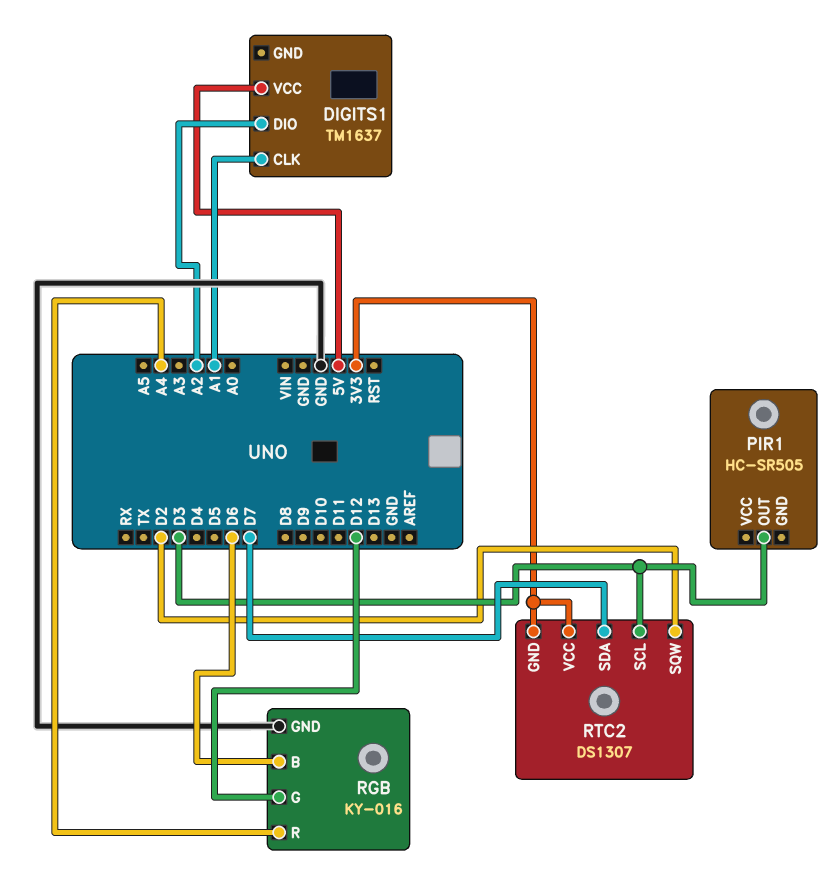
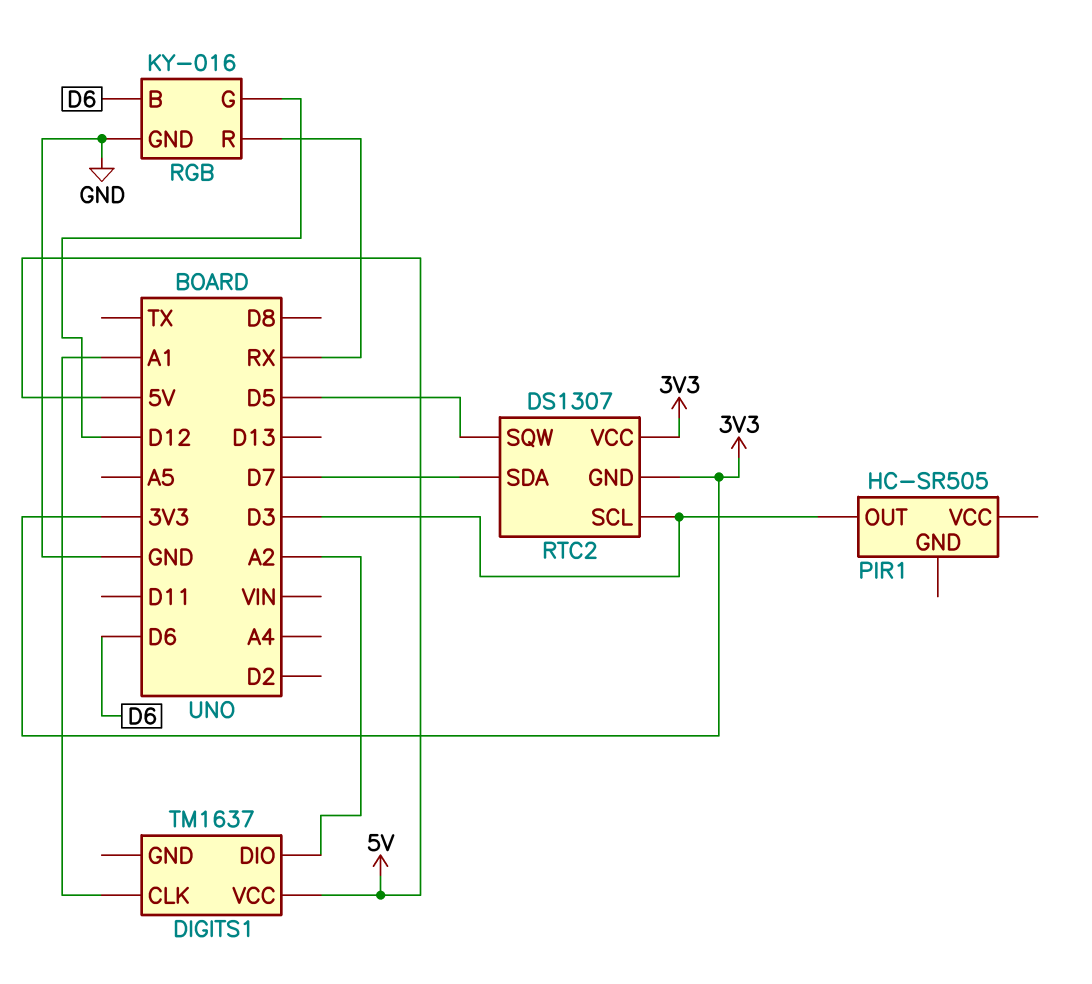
RGB pin R: A4 -> RX
RTC2 pin SQW: D2 -> D5

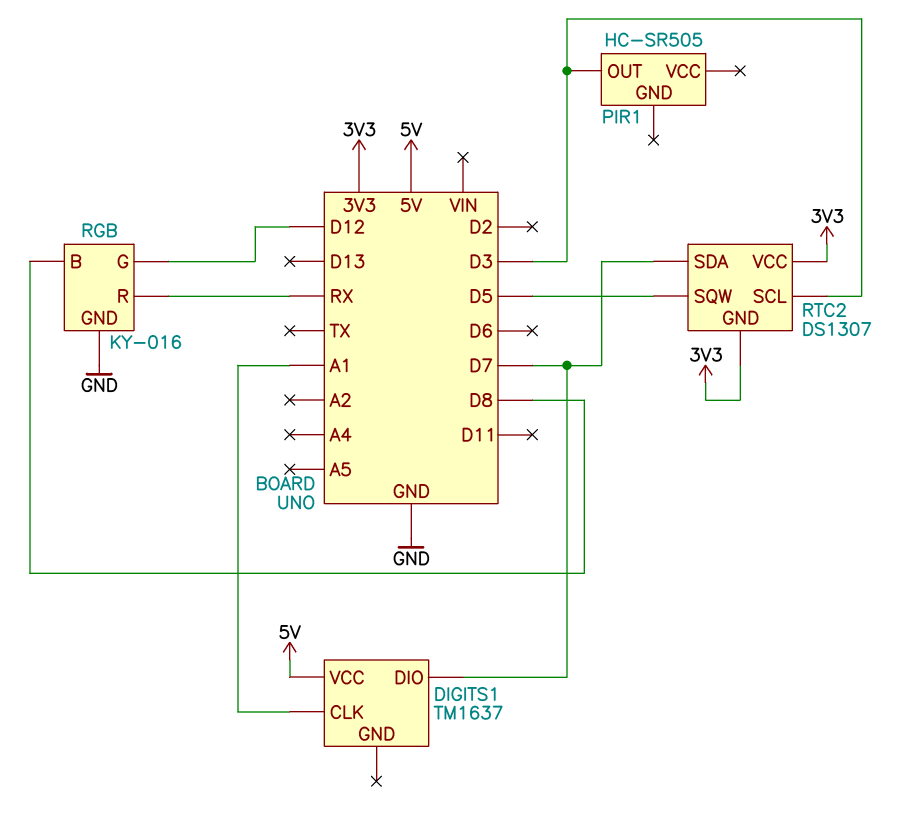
DIGITS1 pin DIO: A2 -> D7
RGB pin B: D6 -> D8

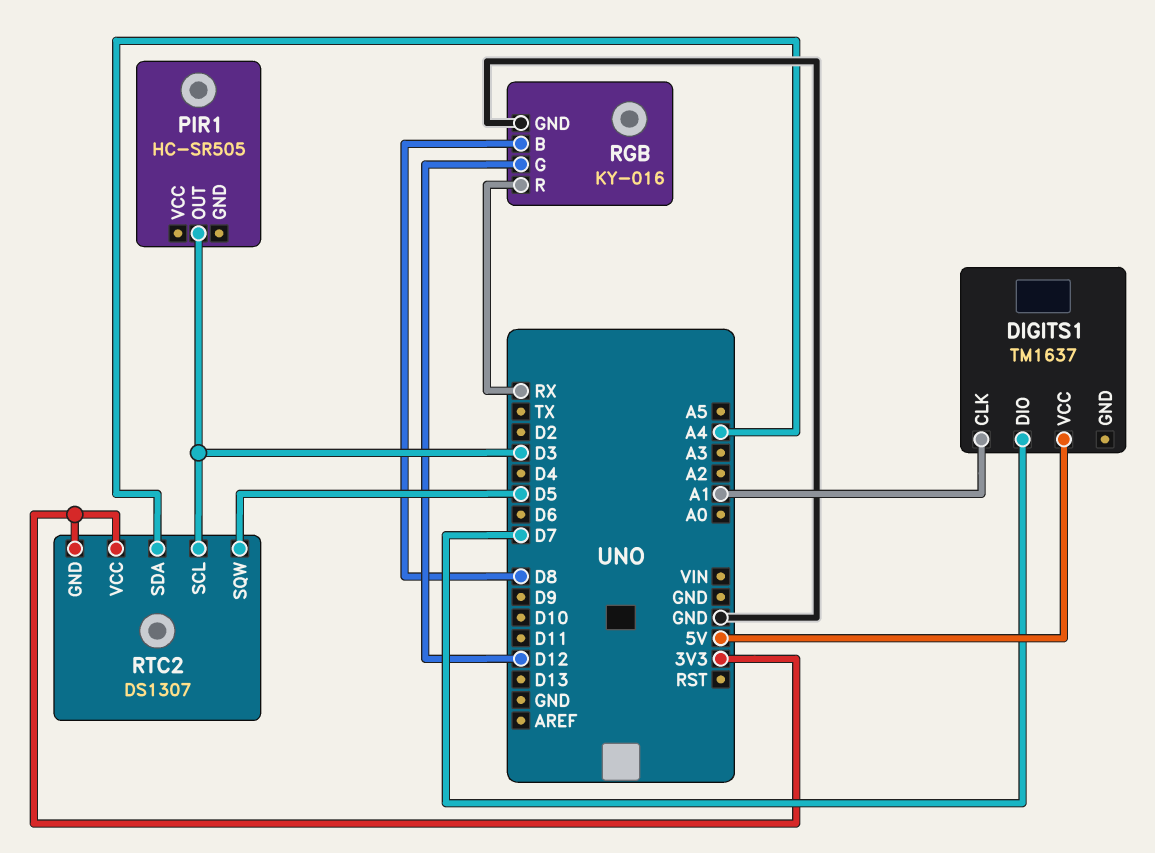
RTC2 pin SDA: D7 -> A4

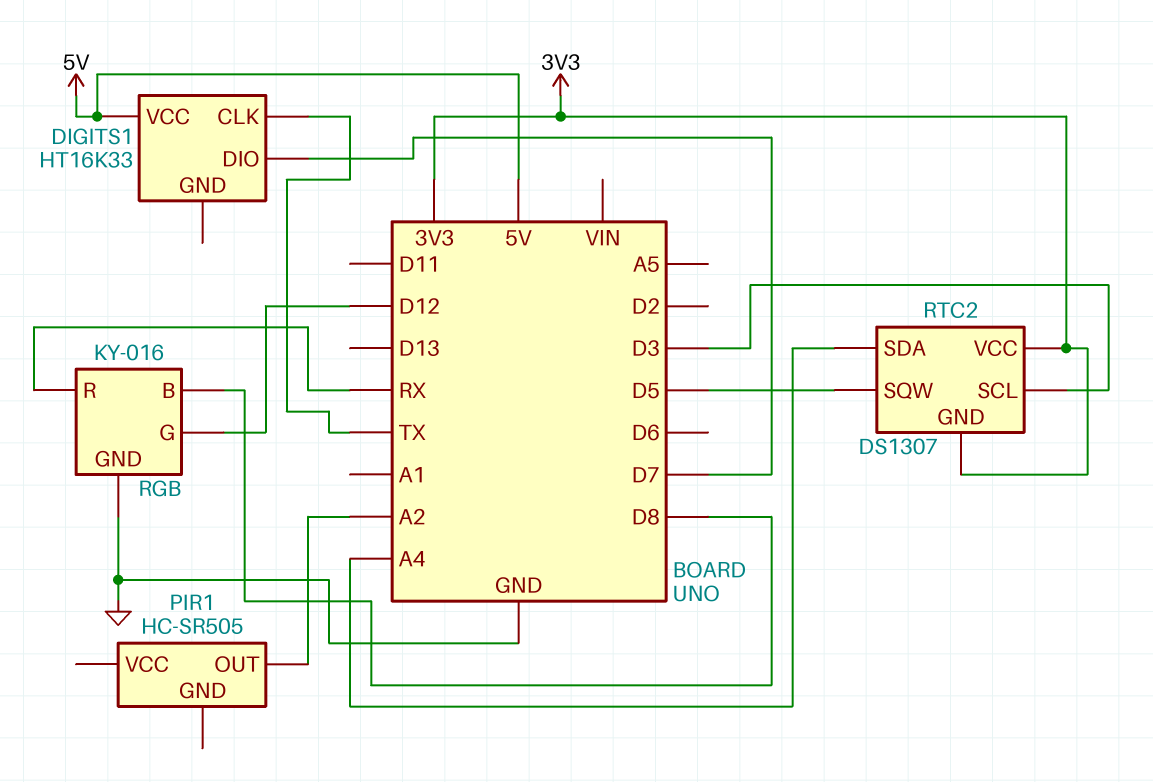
DIGITS1: TM1637 -> HT16K33
DIGITS1 pin CLK: A1 -> TX
PIR1 pin OUT: D3 -> A2

